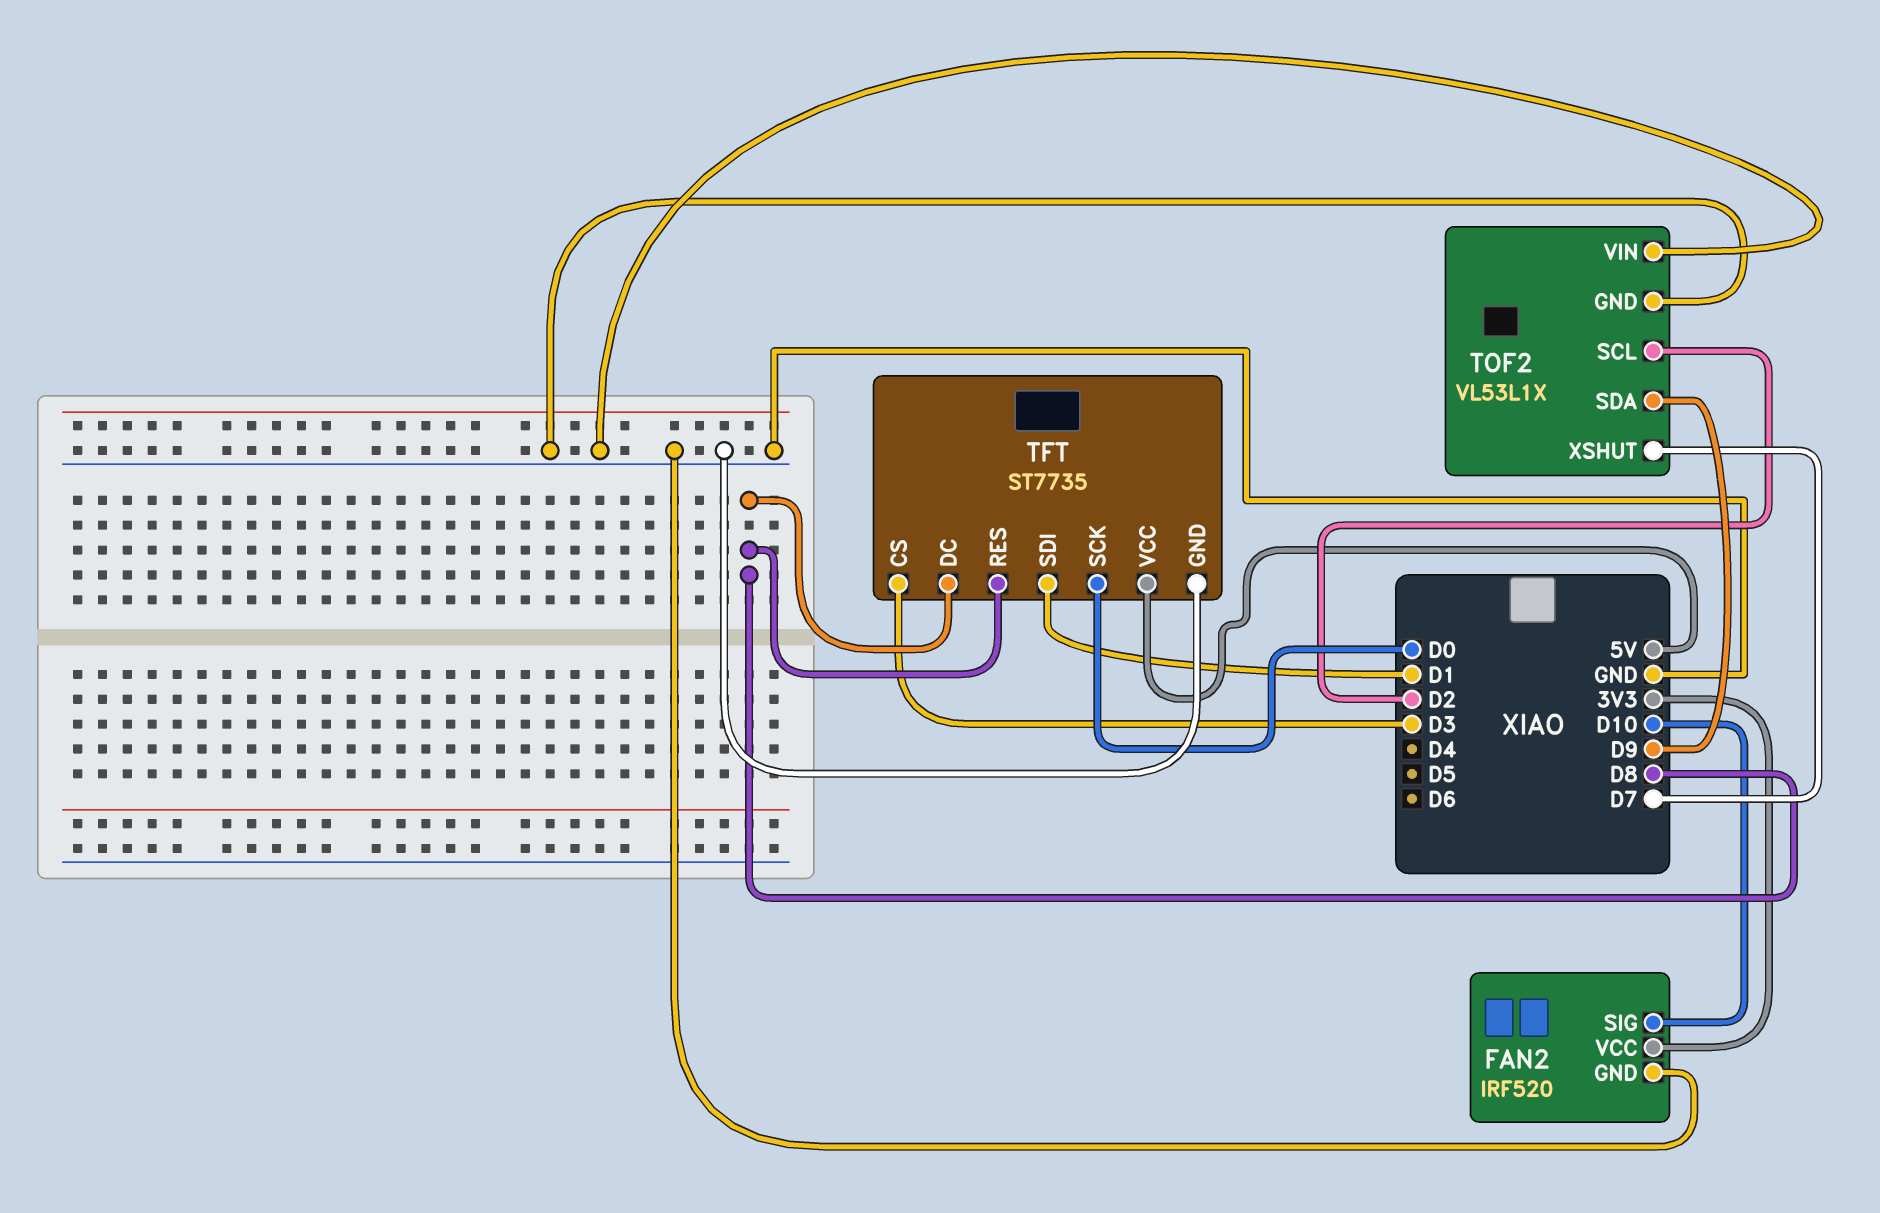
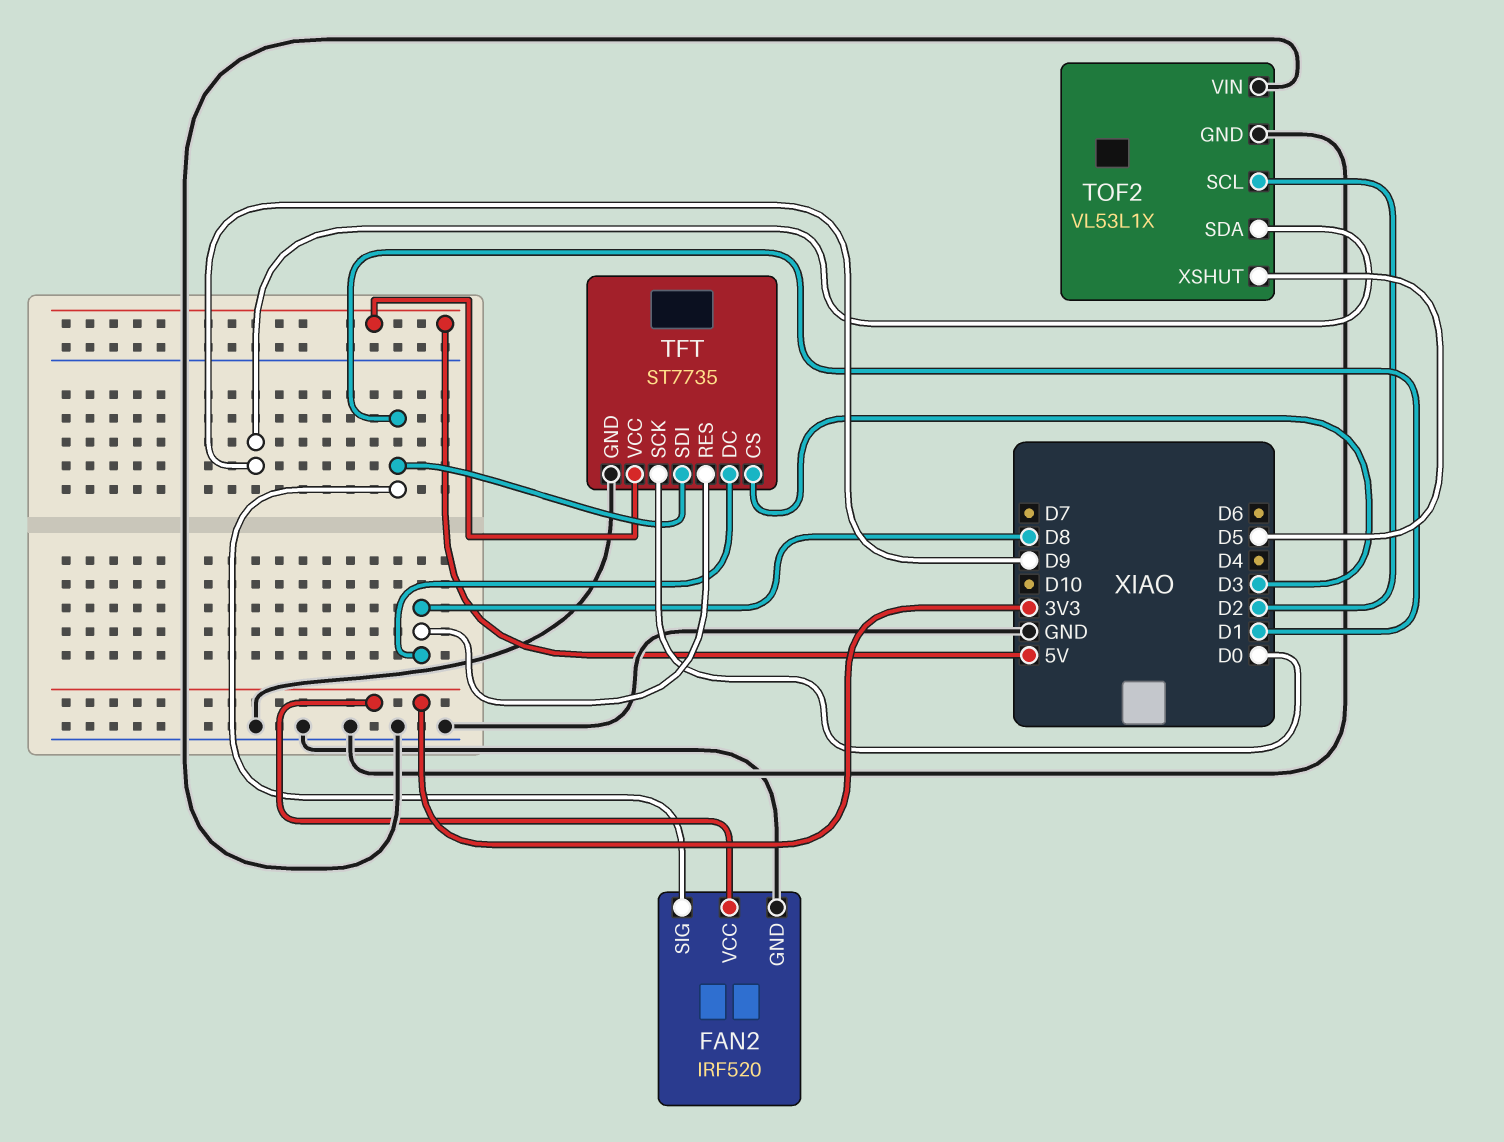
FAN2 pin SIG: D10 -> D1
TOF2 pin XSHUT: D7 -> D5

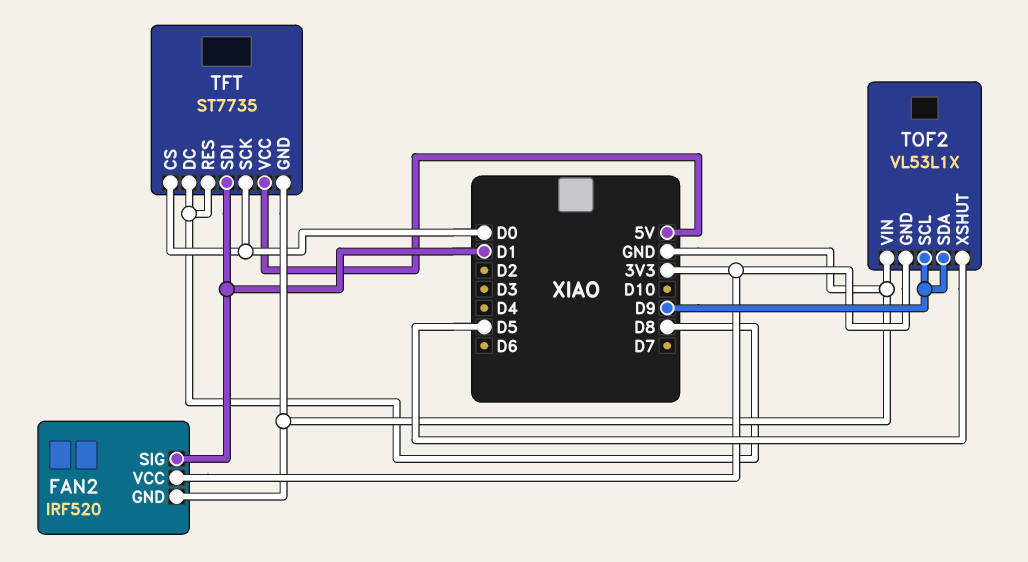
TFT pin CS: D3 -> D0
TOF2 pin GND: GND -> 3V3
TOF2 pin SCL: D2 -> D9

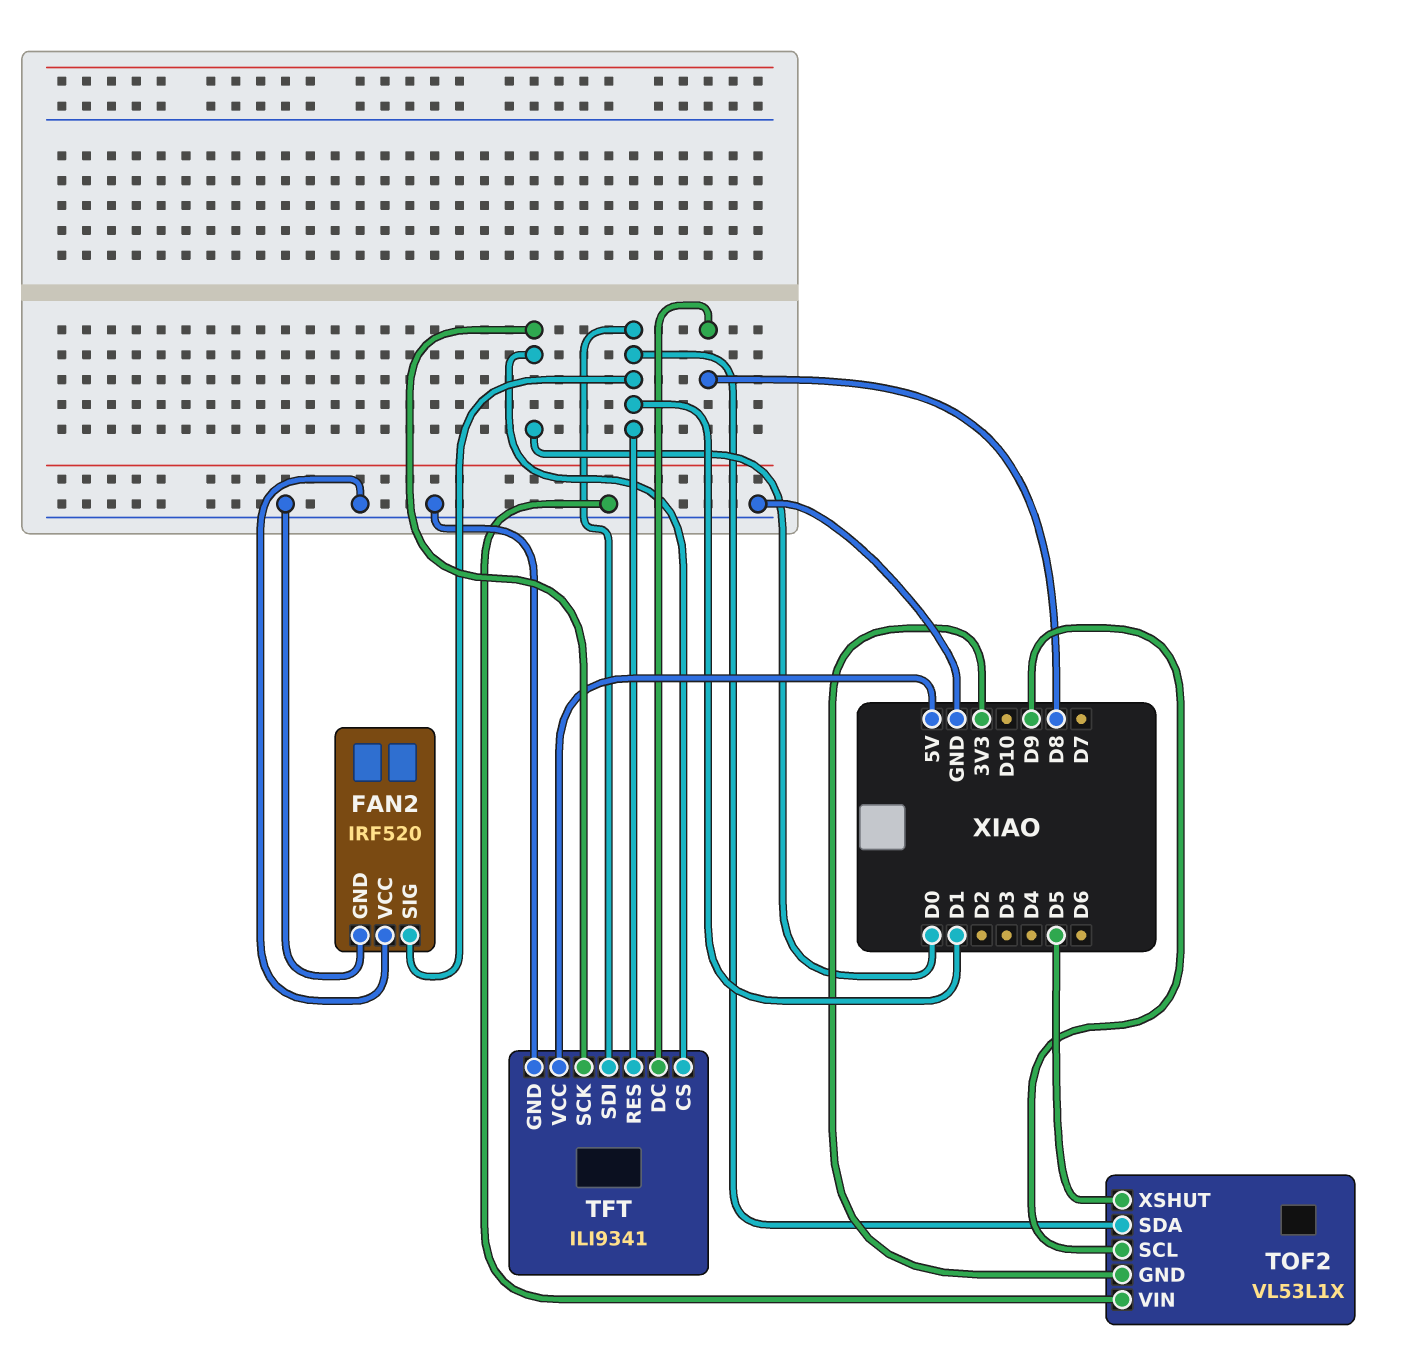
FAN2 pin VCC: 3V3 -> GND
TFT: ST7735 -> ILI9341
TFT pin RES: D8 -> D1
TOF2 pin SDA: D9 -> D1

